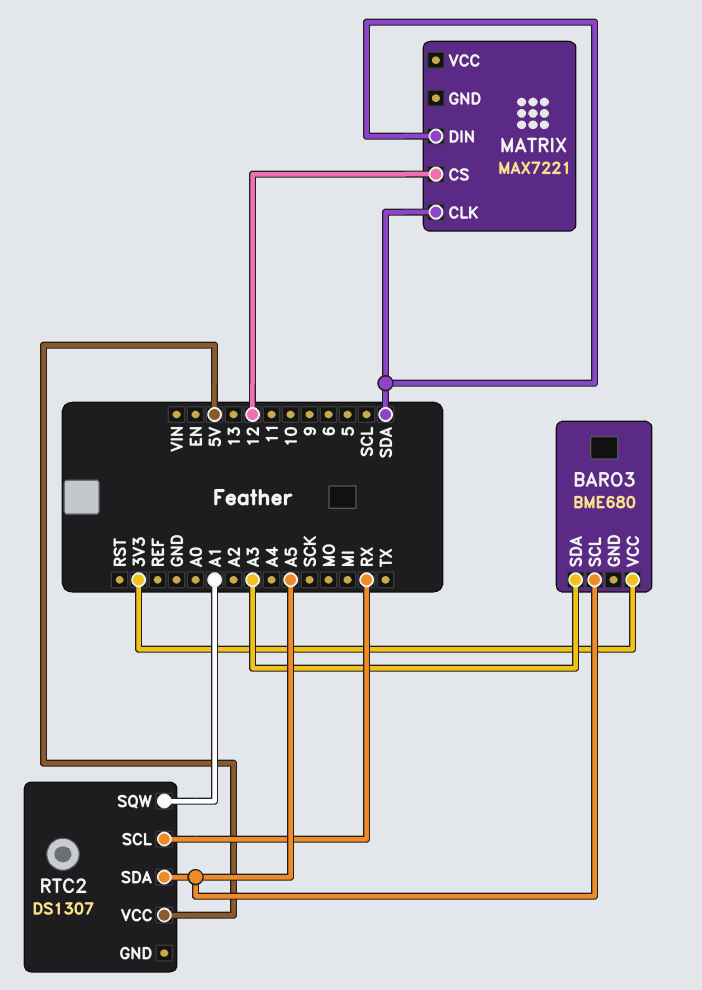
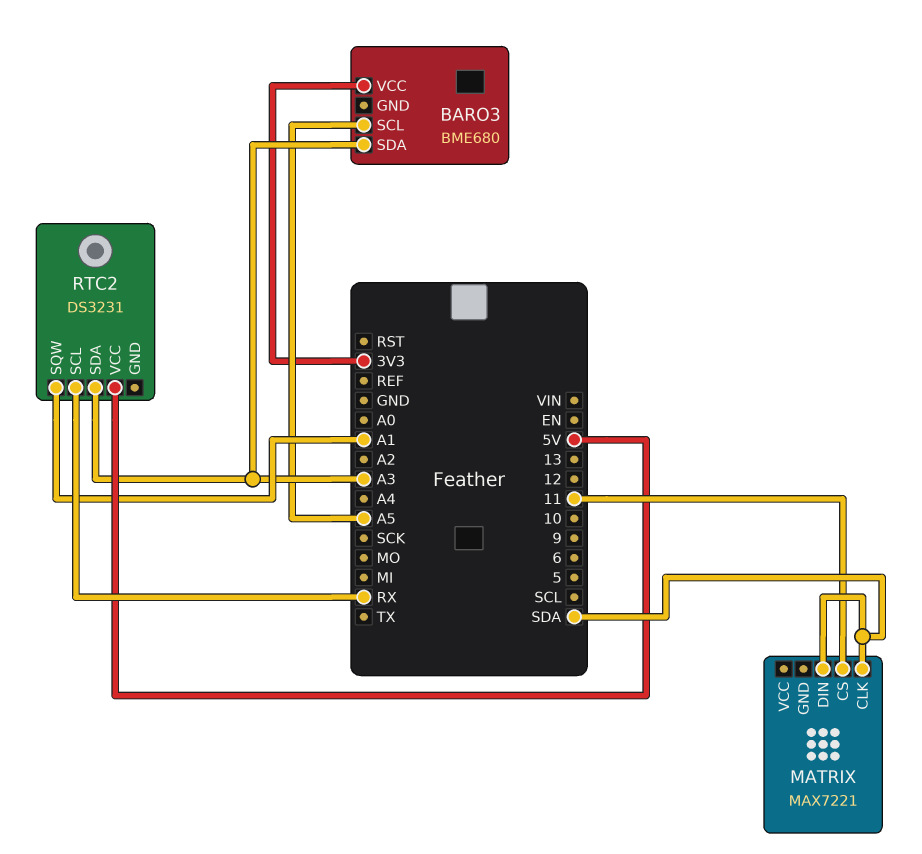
MATRIX pin CS: 12 -> 11
RTC2: DS1307 -> DS3231
RTC2 pin SDA: A5 -> A3

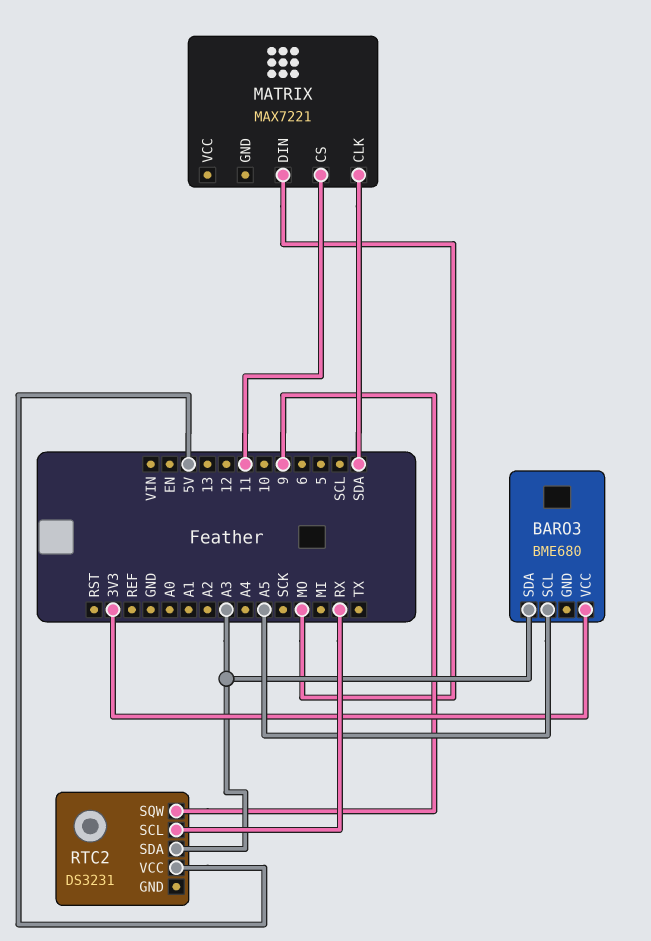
MATRIX pin DIN: SDA -> MO
RTC2 pin SQW: A1 -> 9

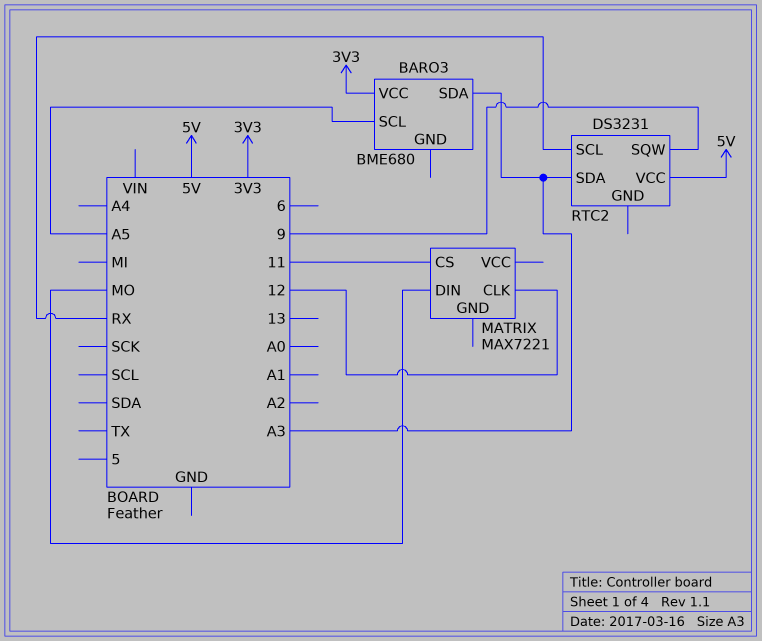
MATRIX pin CLK: SDA -> 12

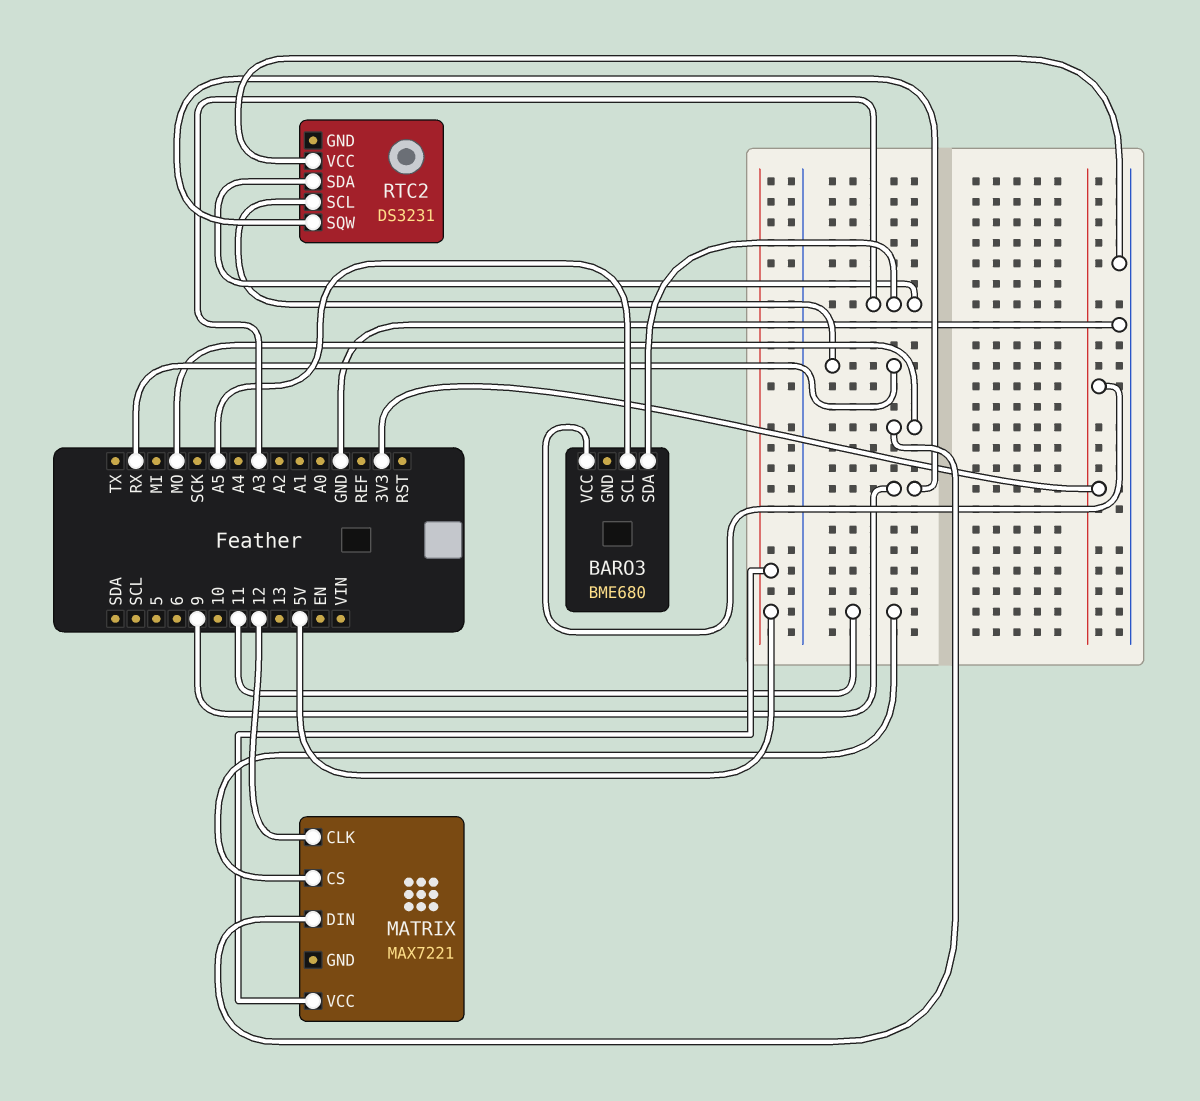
MATRIX pin VCC: none -> 5V
RTC2 pin VCC: 5V -> GND

